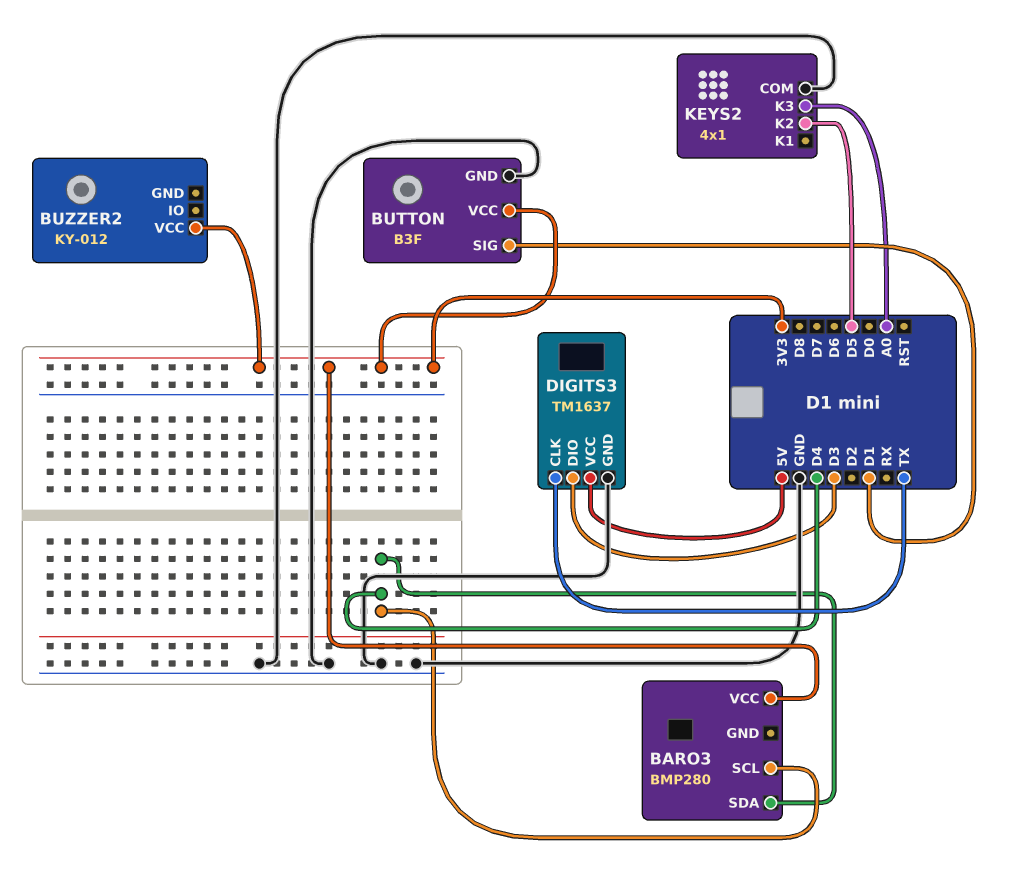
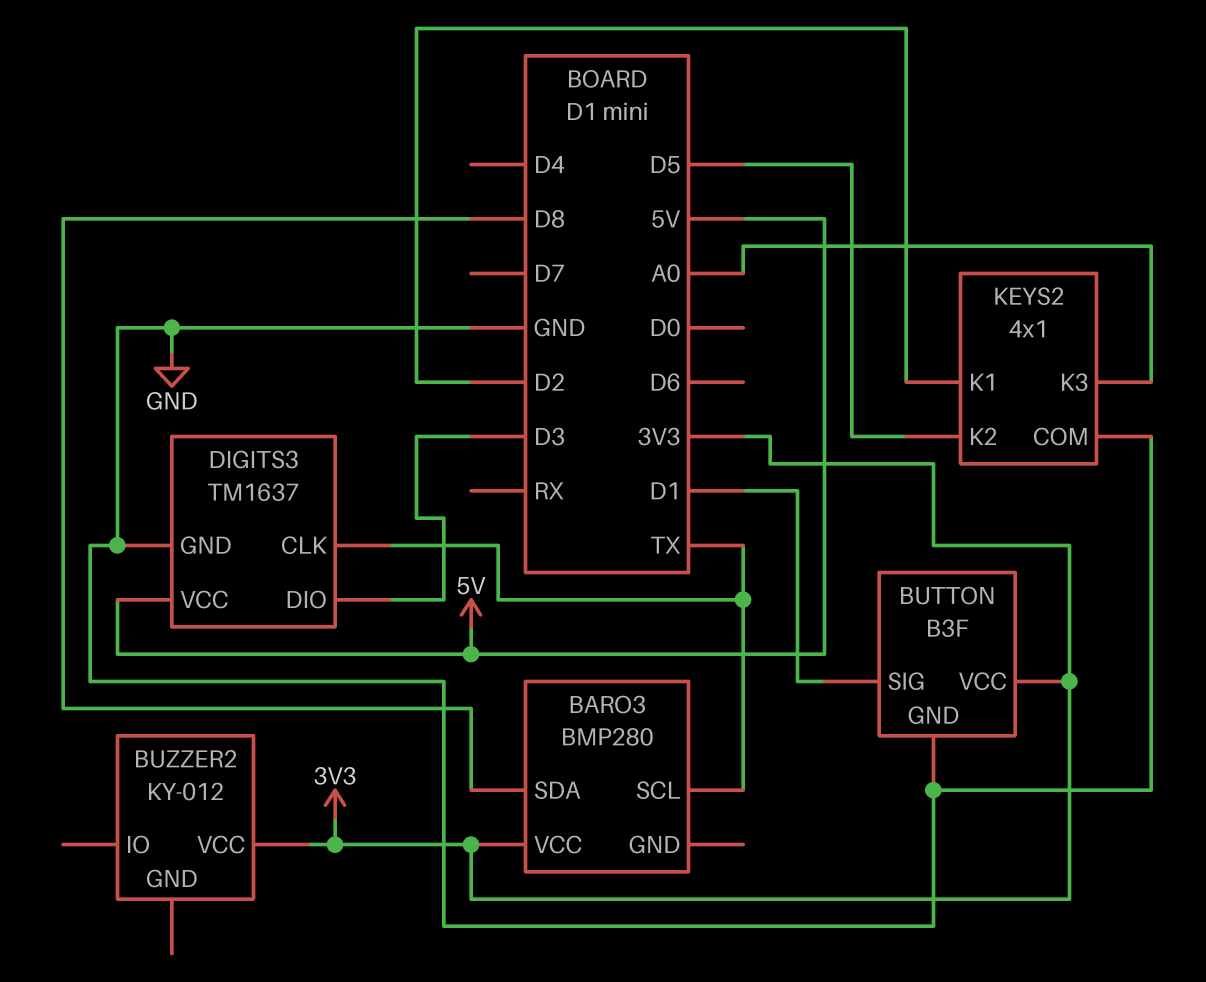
BARO3 pin SCL: D4 -> TX
BARO3 pin SDA: D4 -> D8
KEYS2 pin K1: none -> D2

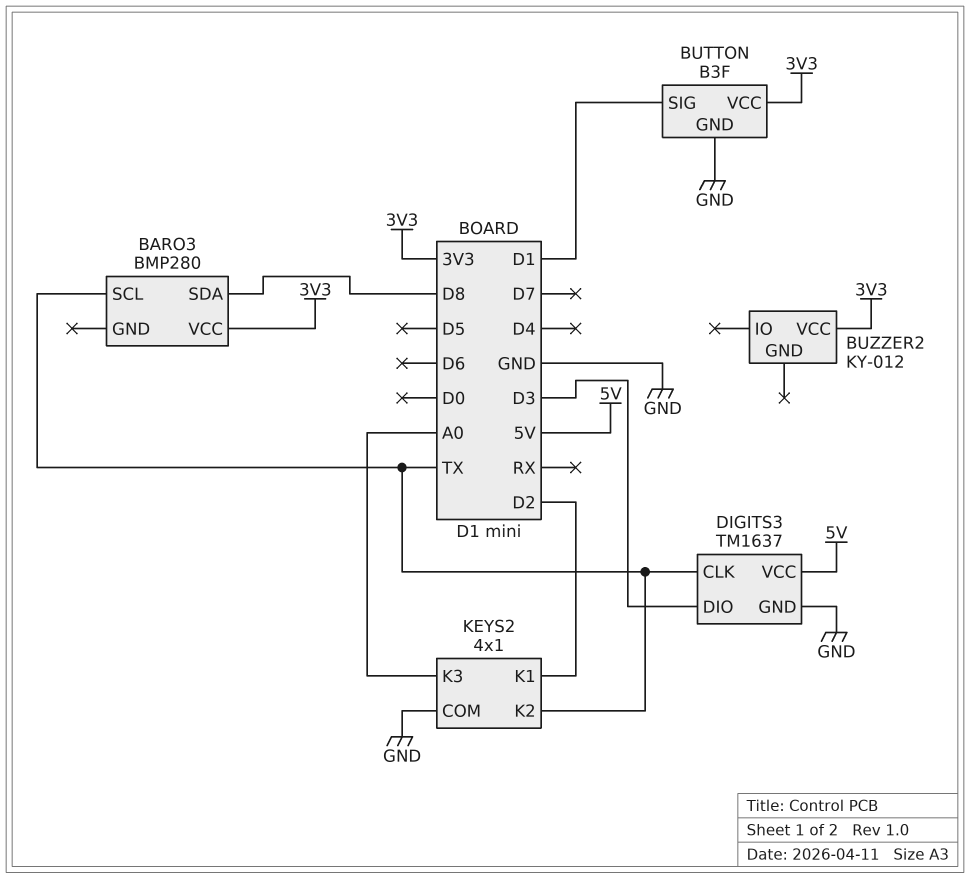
KEYS2 pin K2: D5 -> TX

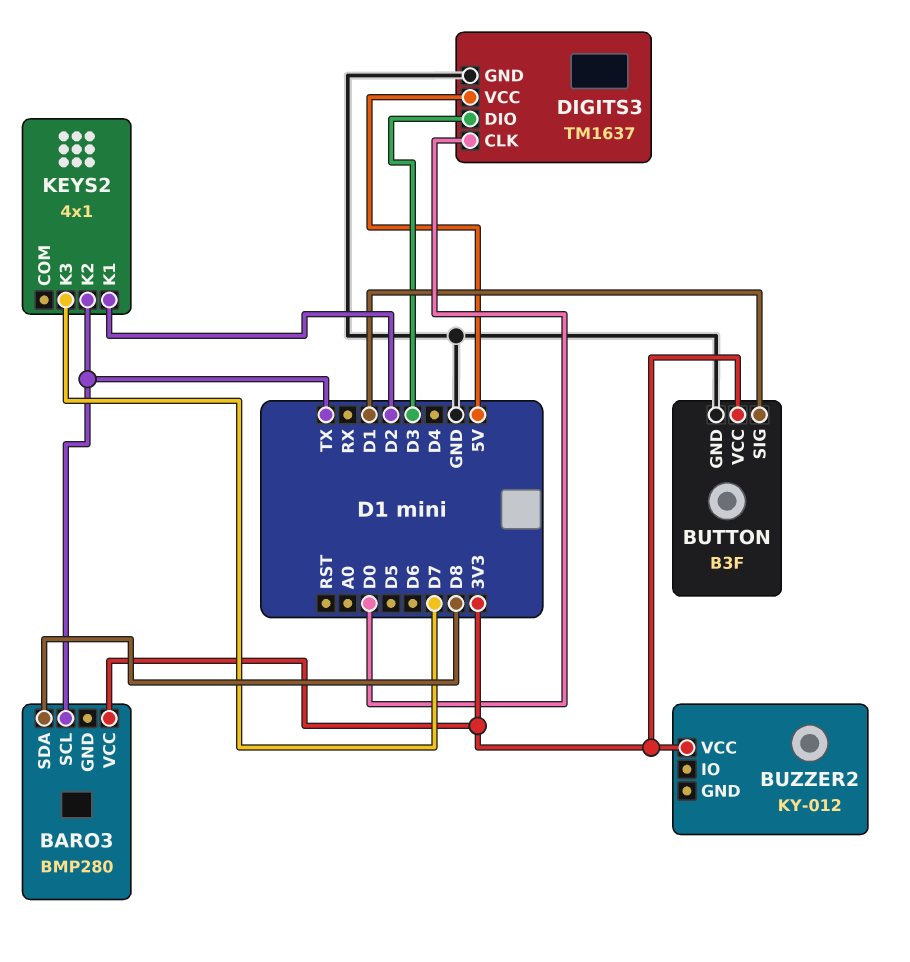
DIGITS3 pin CLK: TX -> D0
KEYS2 pin COM: GND -> none
KEYS2 pin K3: A0 -> D7

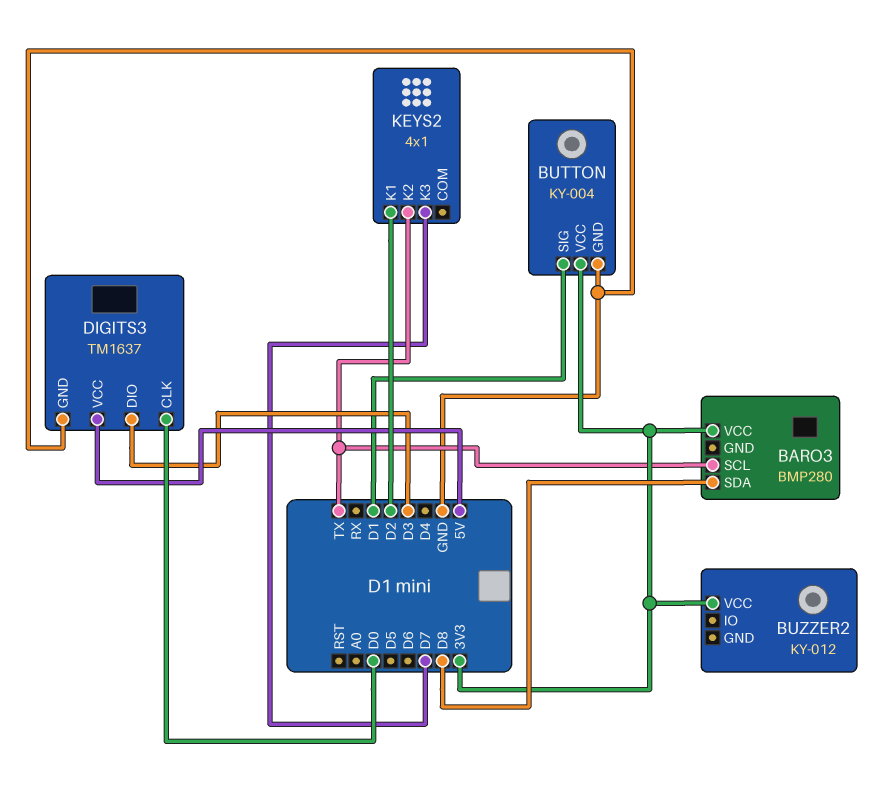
BUTTON: B3F -> KY-004

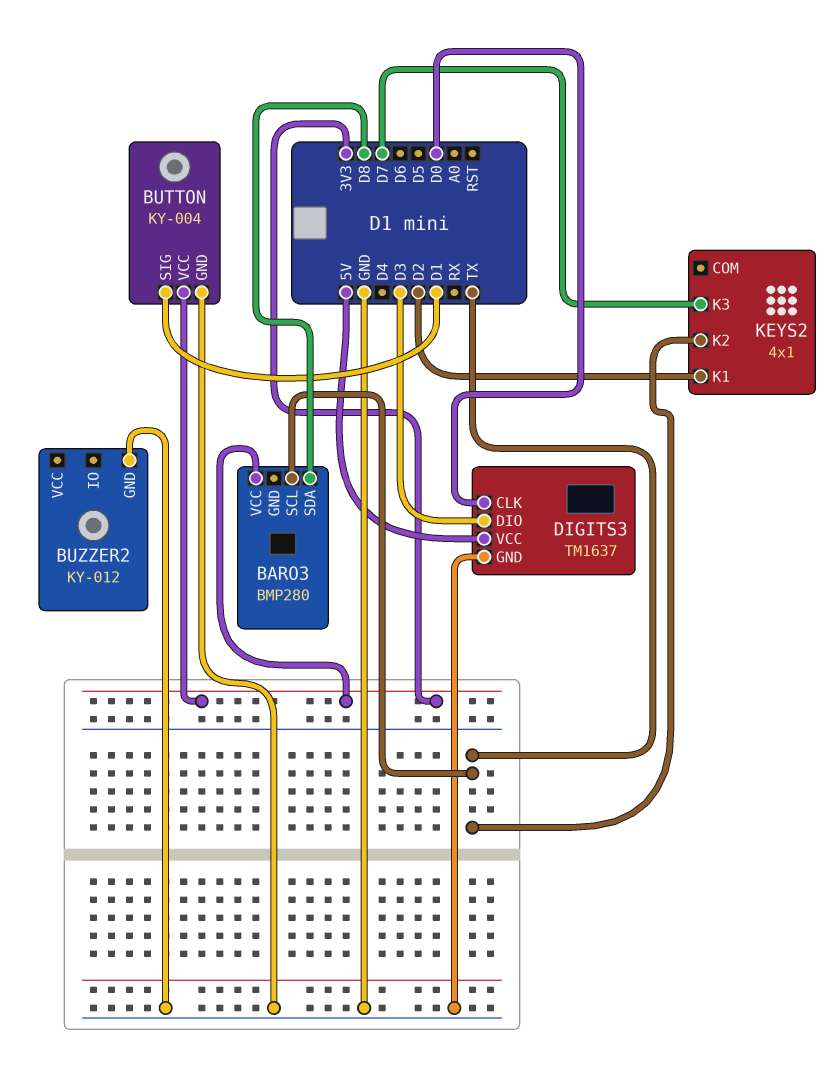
BUZZER2 pin GND: none -> GND
BUZZER2 pin VCC: 3V3 -> none

